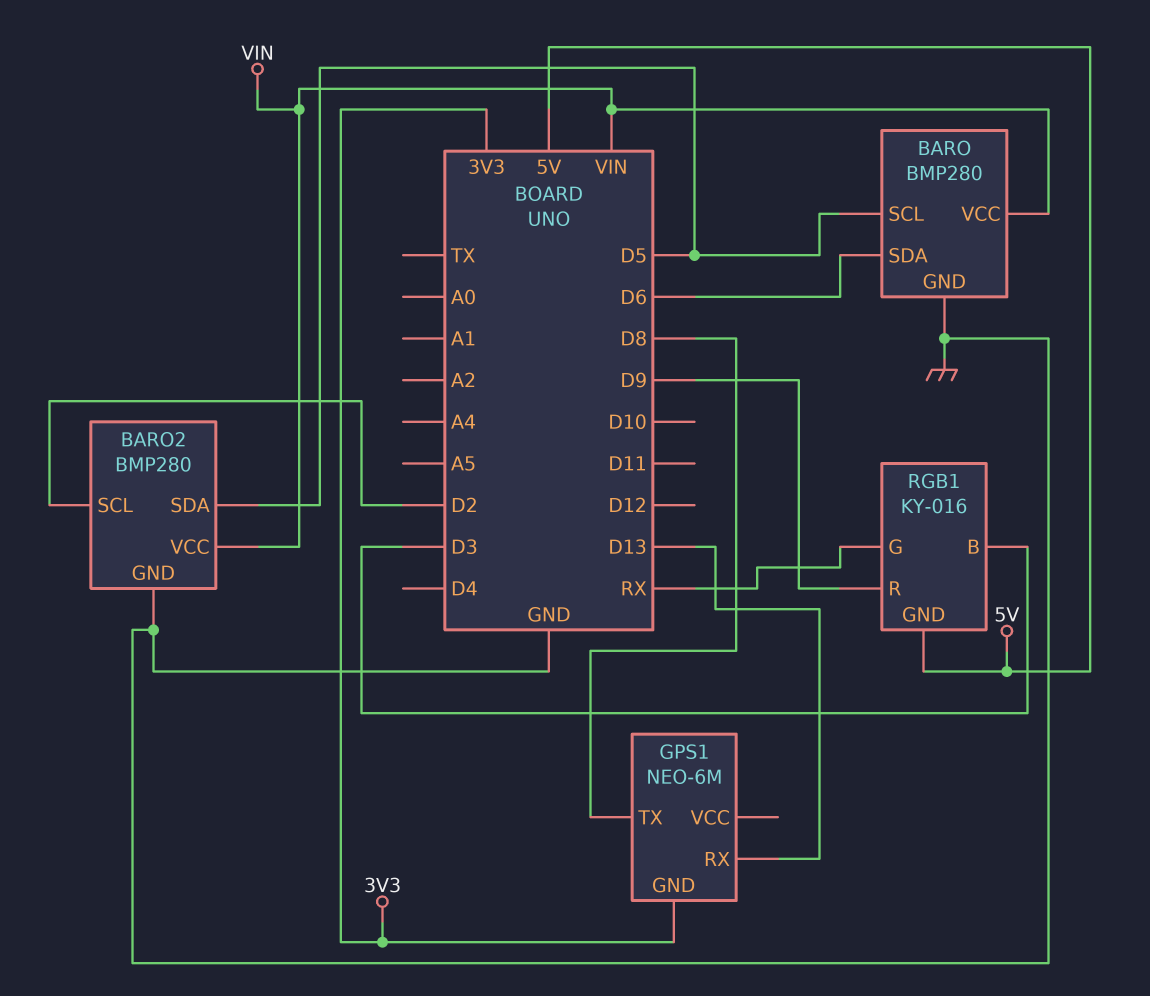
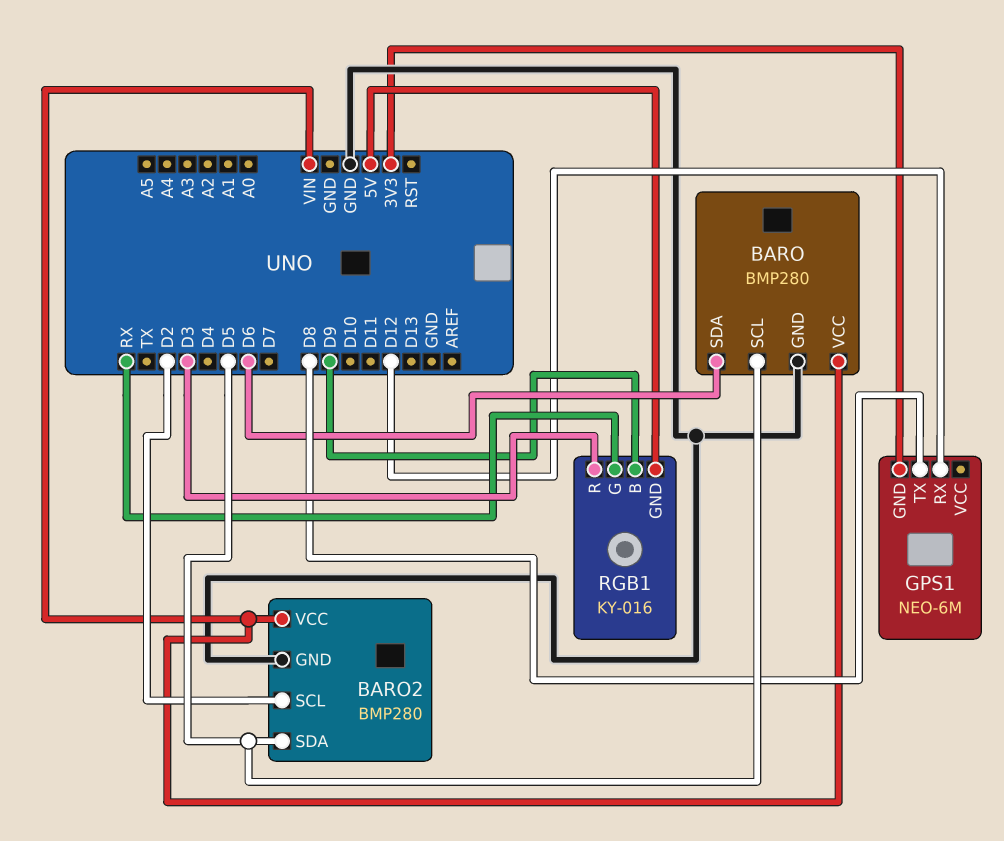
GPS1 pin RX: D13 -> D12
RGB1 pin B: D3 -> D9
RGB1 pin R: D9 -> D3

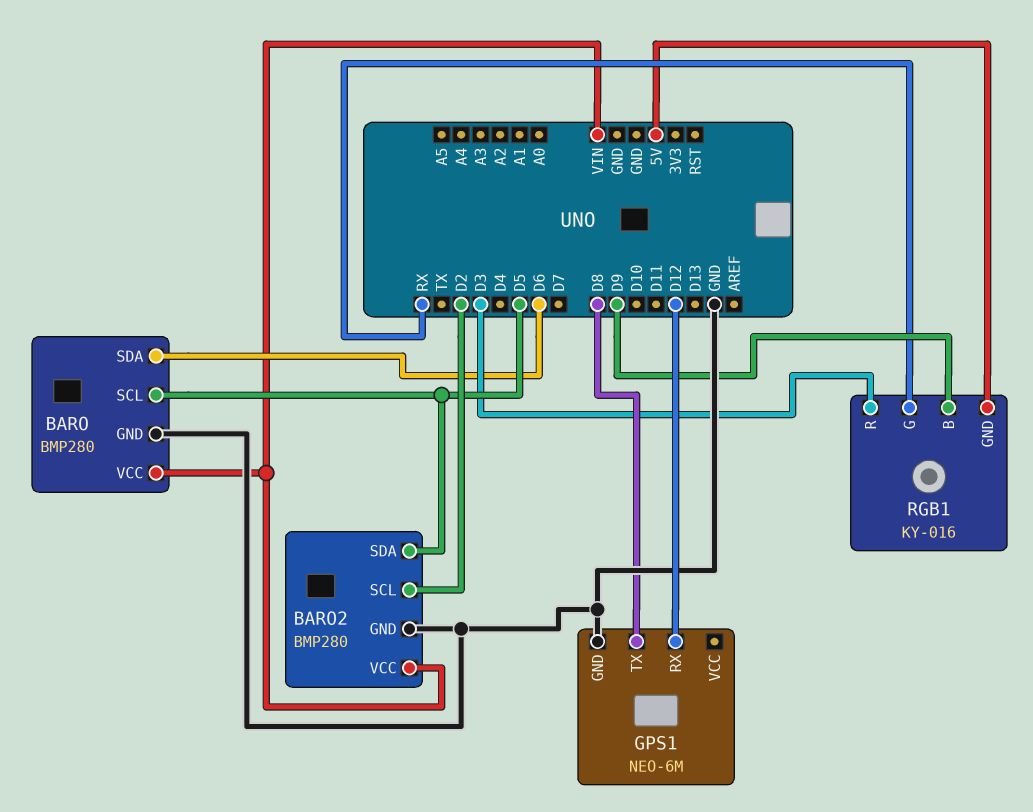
GPS1 pin GND: 3V3 -> GND

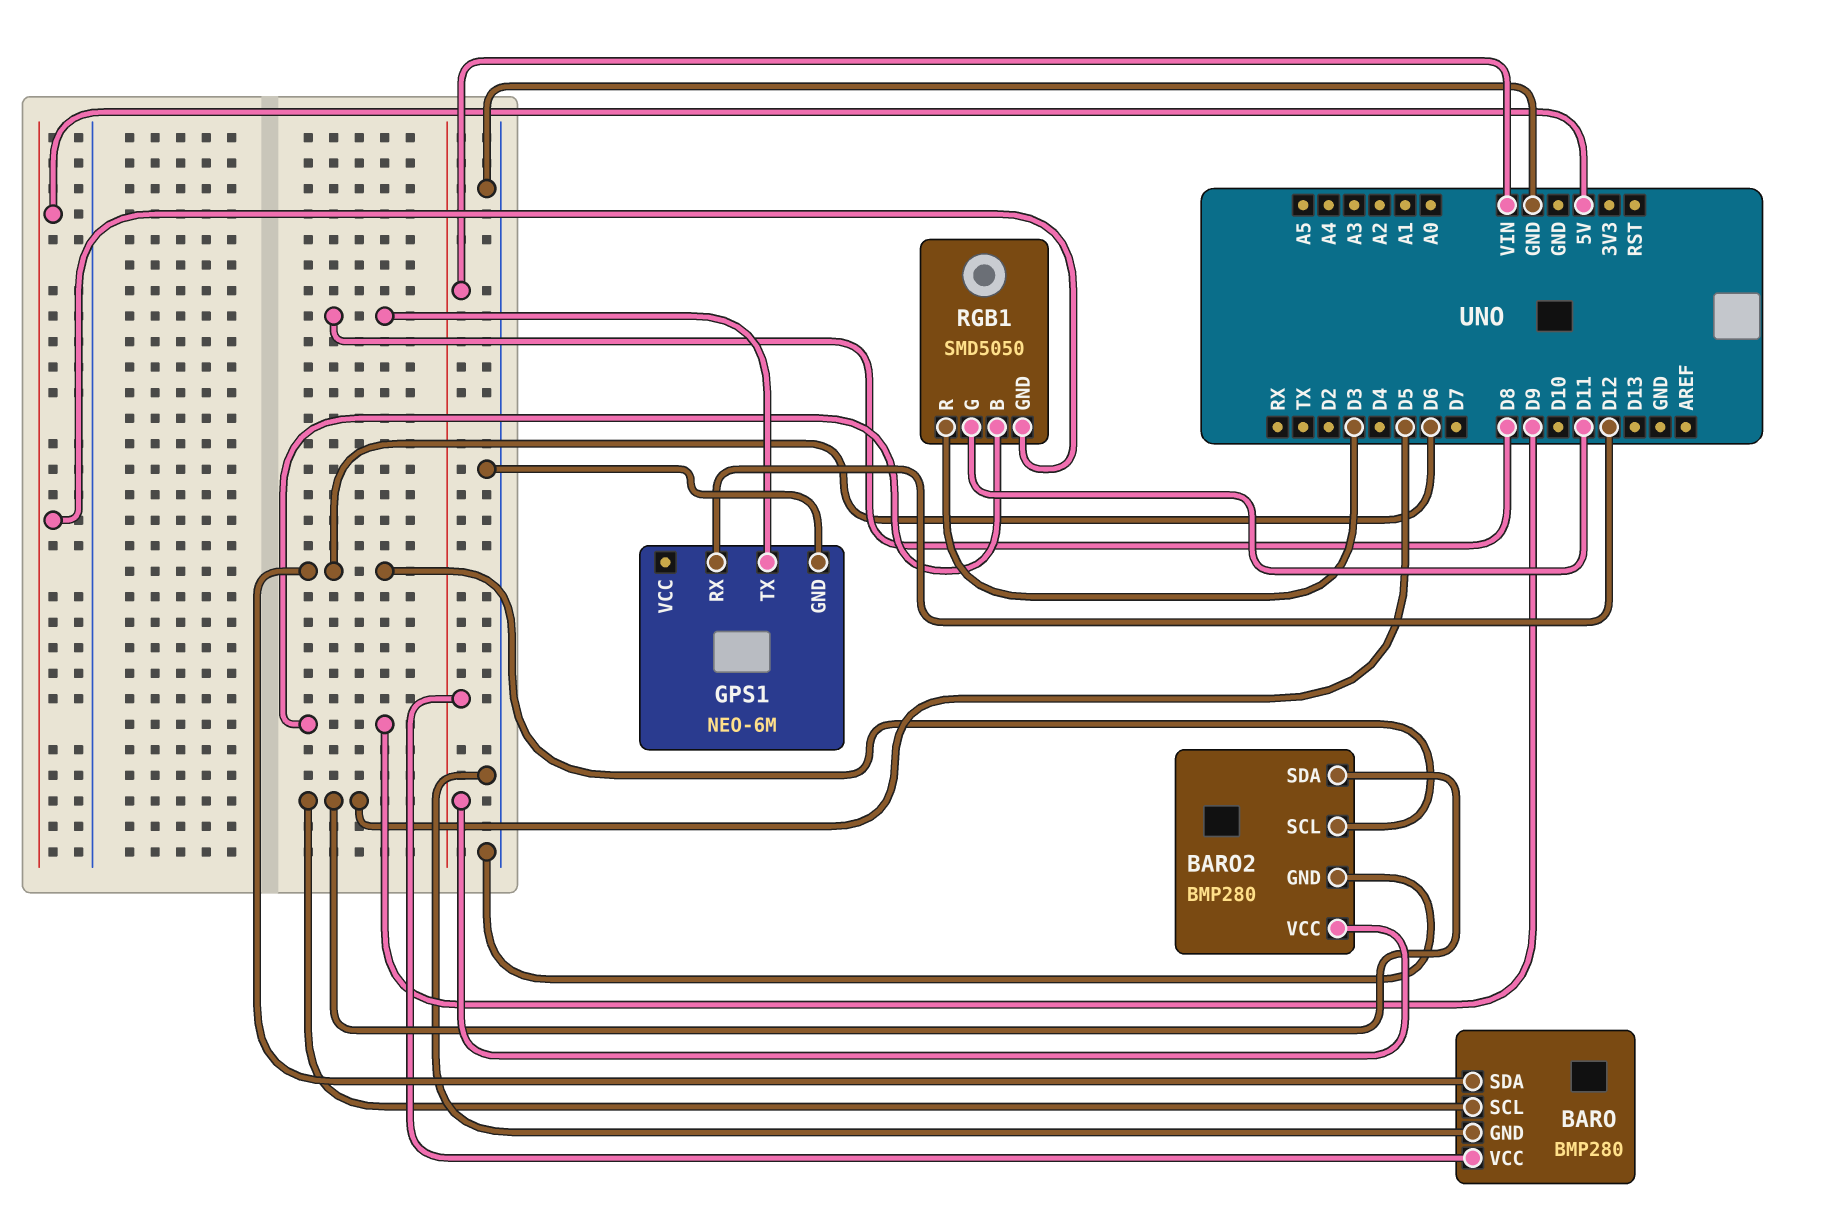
BARO2 pin SCL: D2 -> D6
RGB1: KY-016 -> SMD5050
RGB1 pin G: RX -> D11

